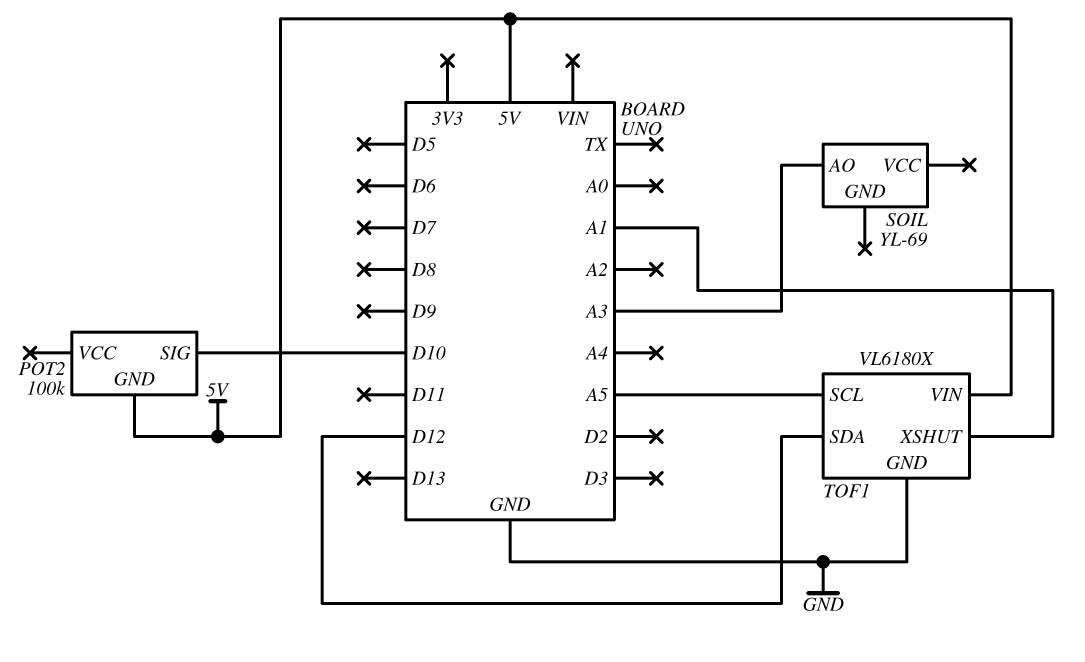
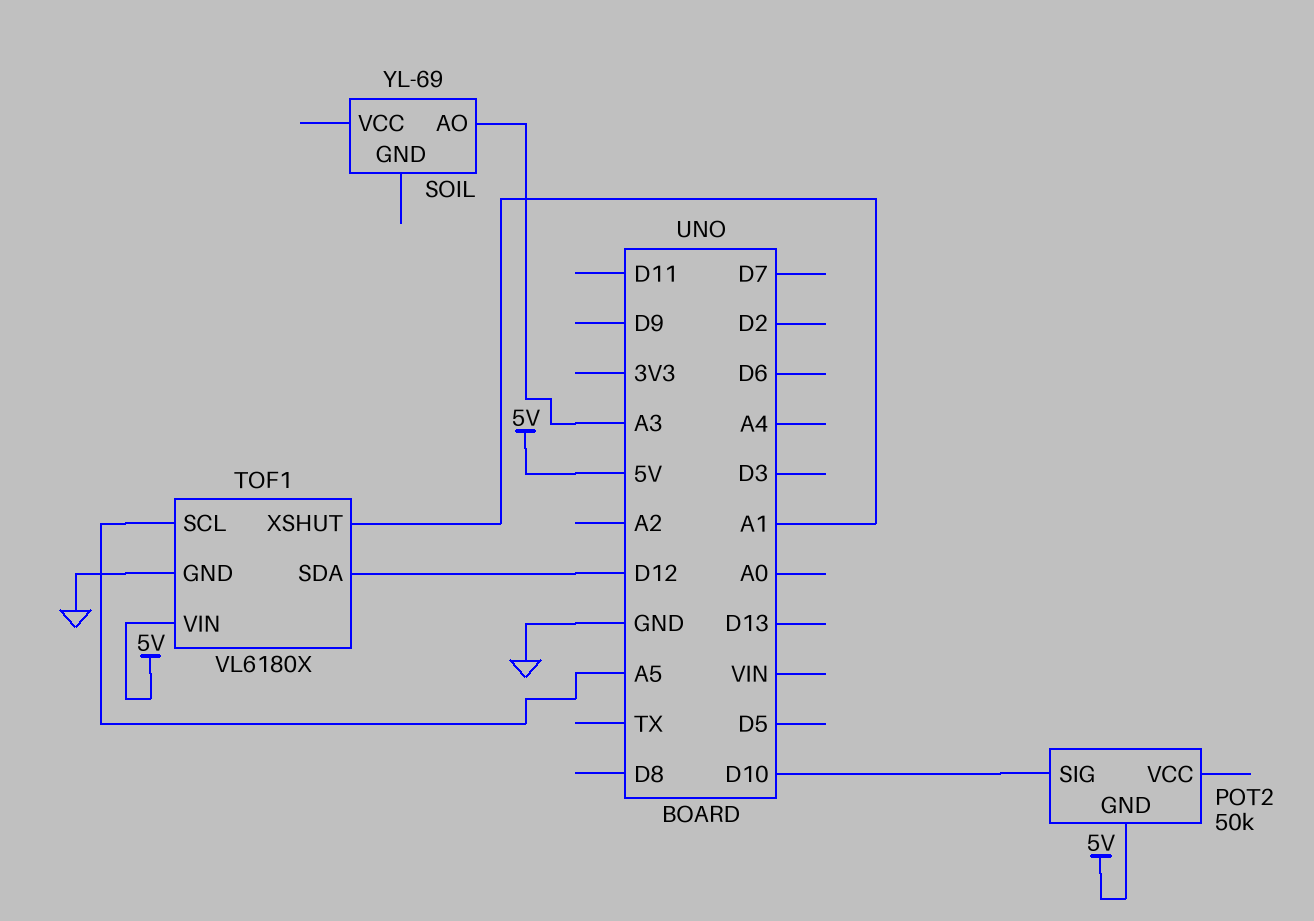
POT2: 100k -> 50k

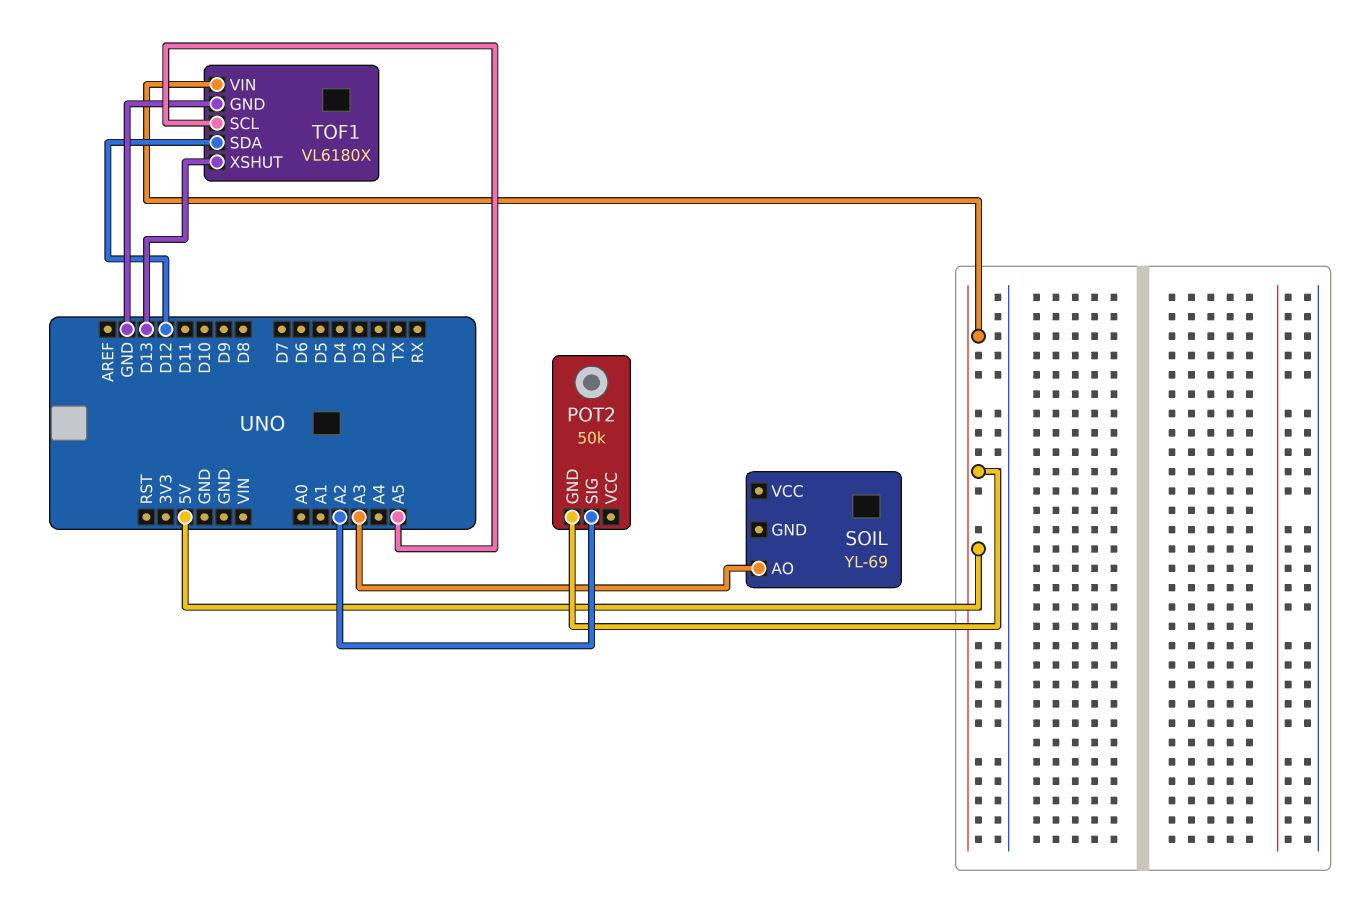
POT2 pin SIG: D10 -> A2
TOF1 pin XSHUT: A1 -> D13

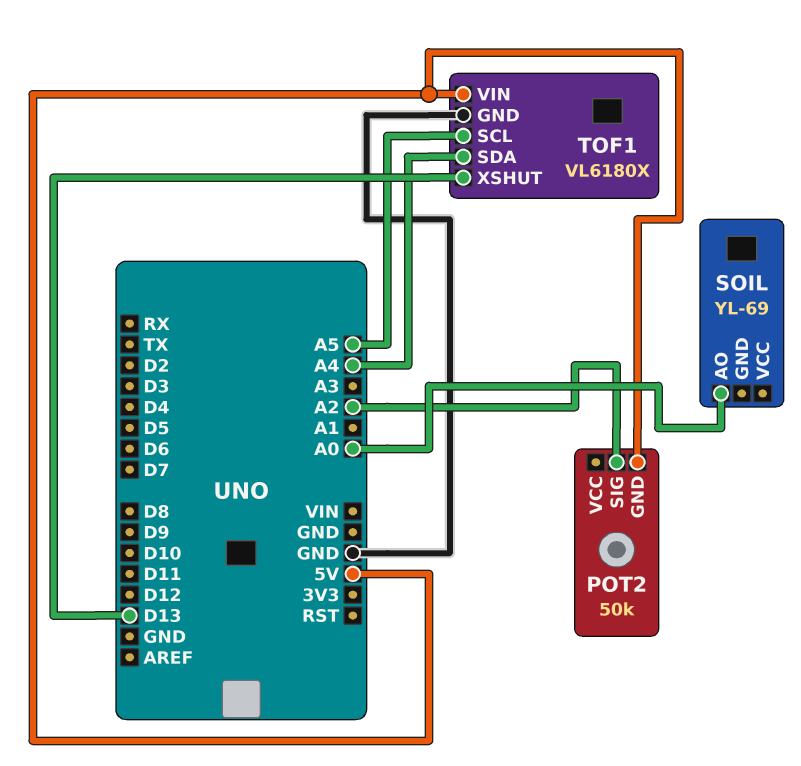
SOIL pin AO: A3 -> A0
TOF1 pin SDA: D12 -> A4

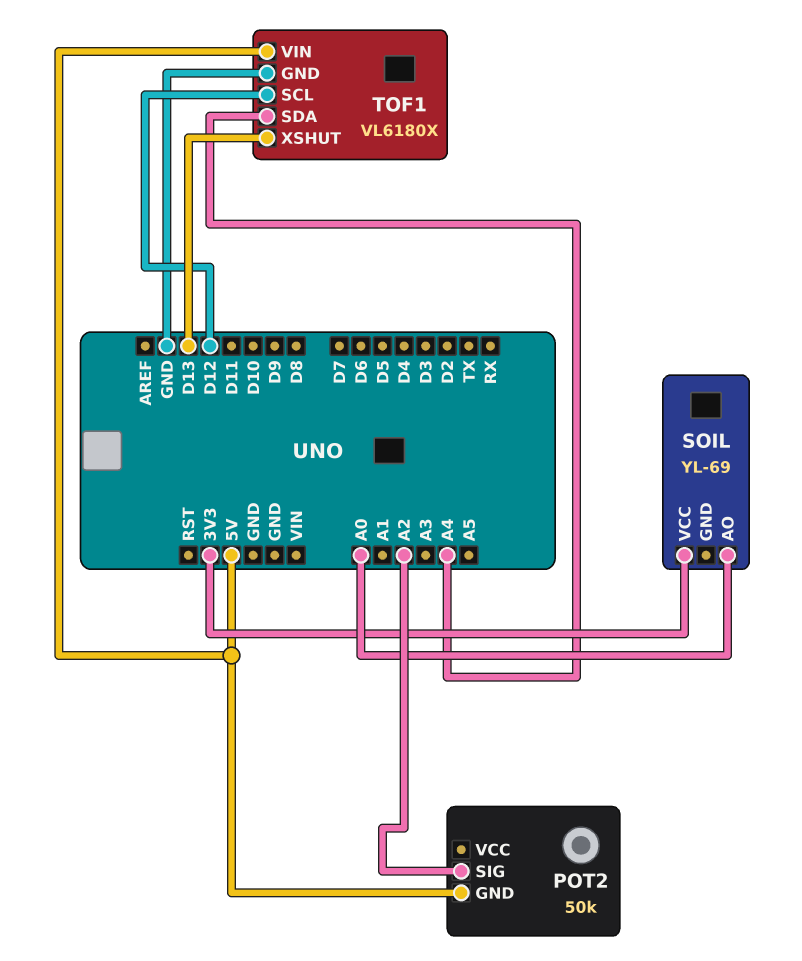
SOIL pin VCC: none -> 3V3
TOF1 pin SCL: A5 -> D12

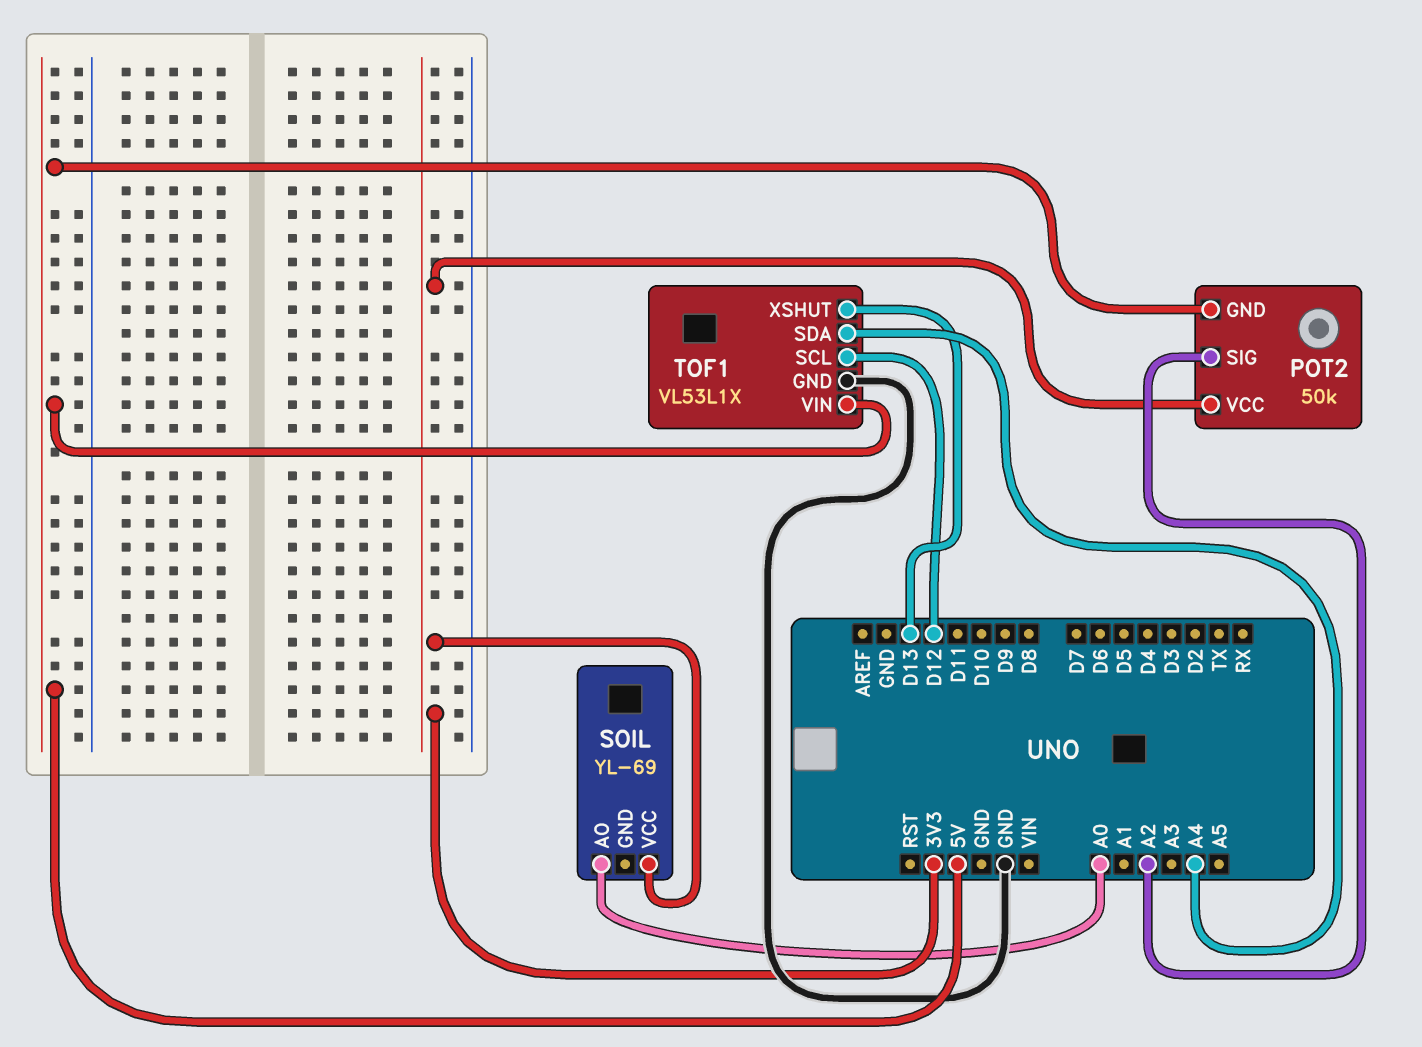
POT2 pin VCC: none -> 3V3
TOF1: VL6180X -> VL53L1X

